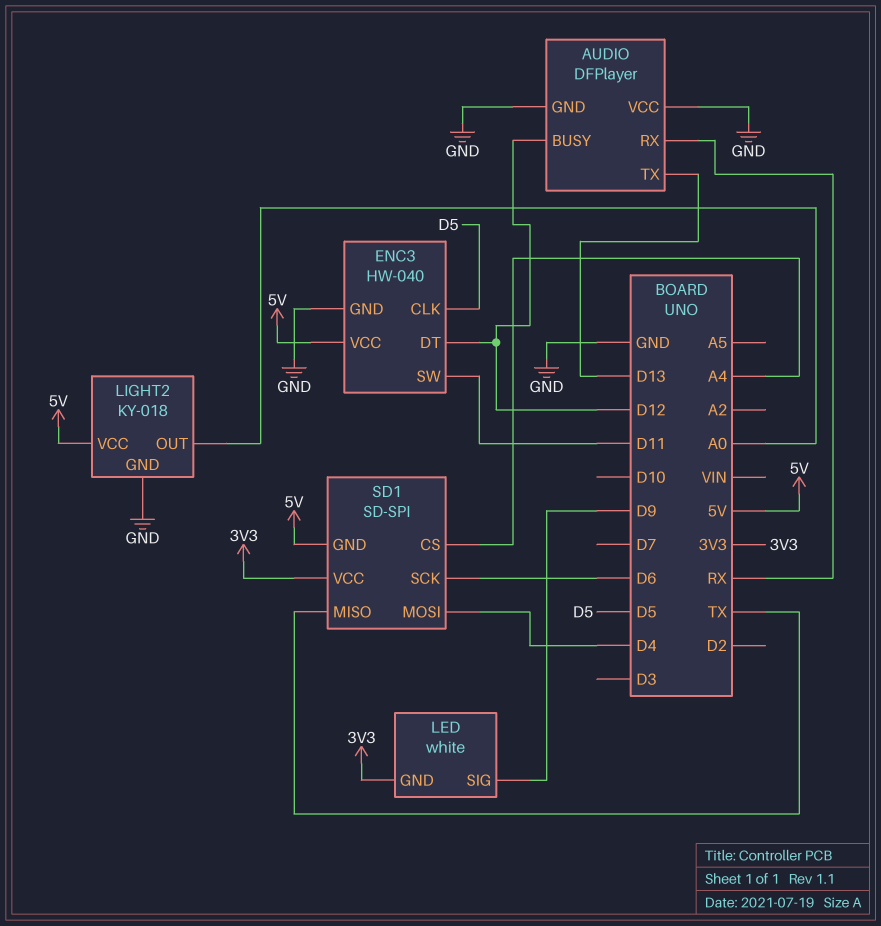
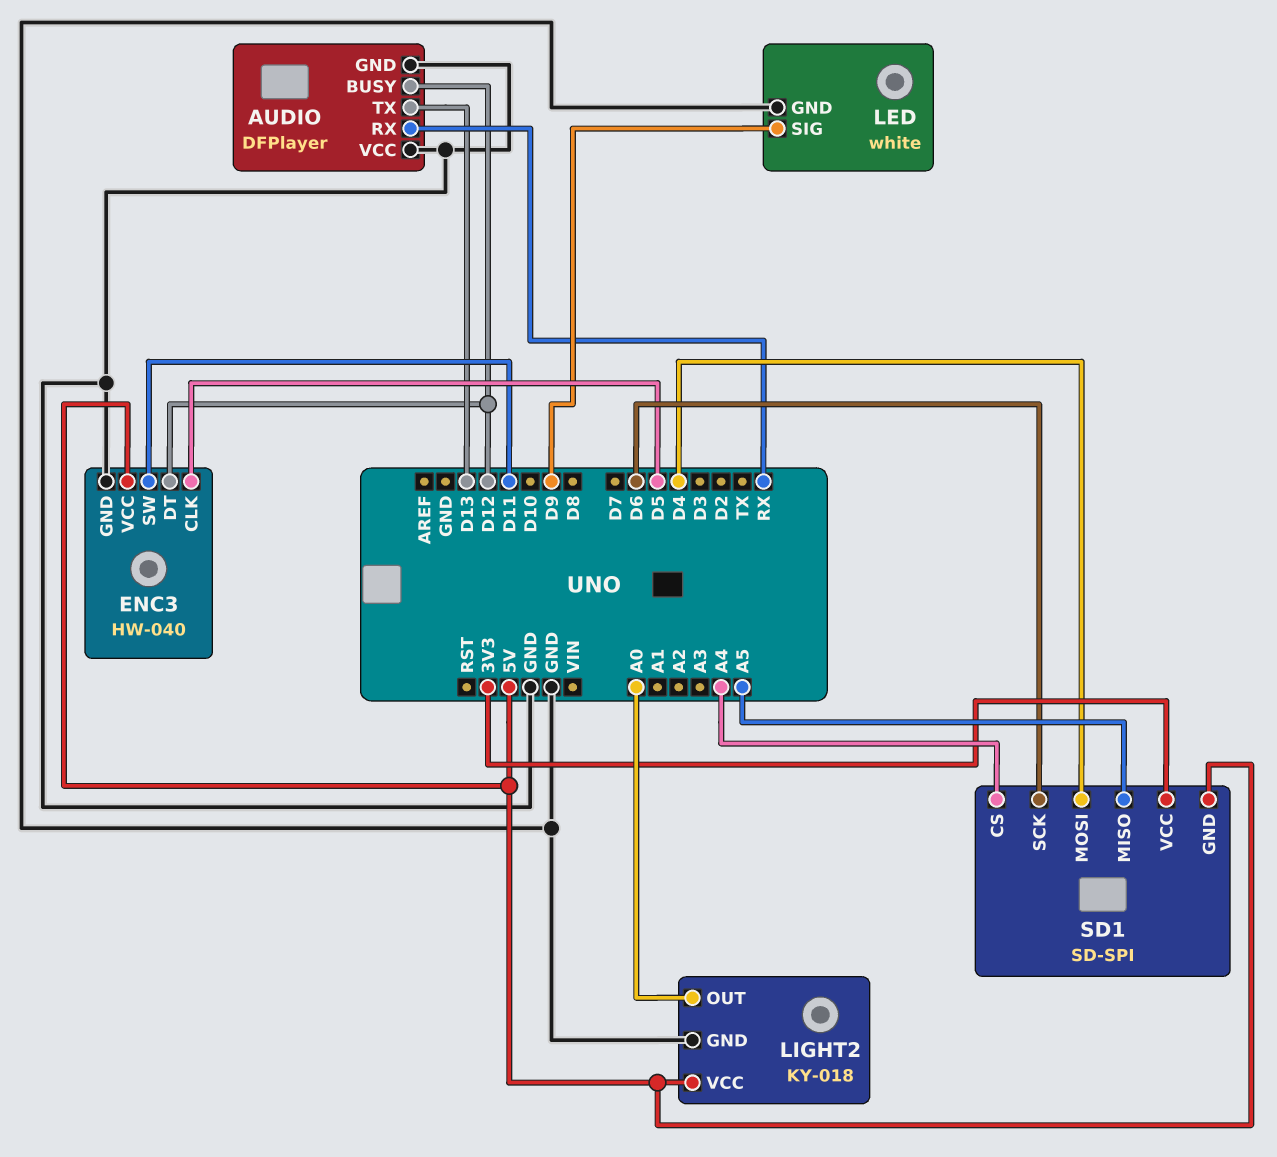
LED pin GND: 3V3 -> GND
SD1 pin MISO: TX -> A5

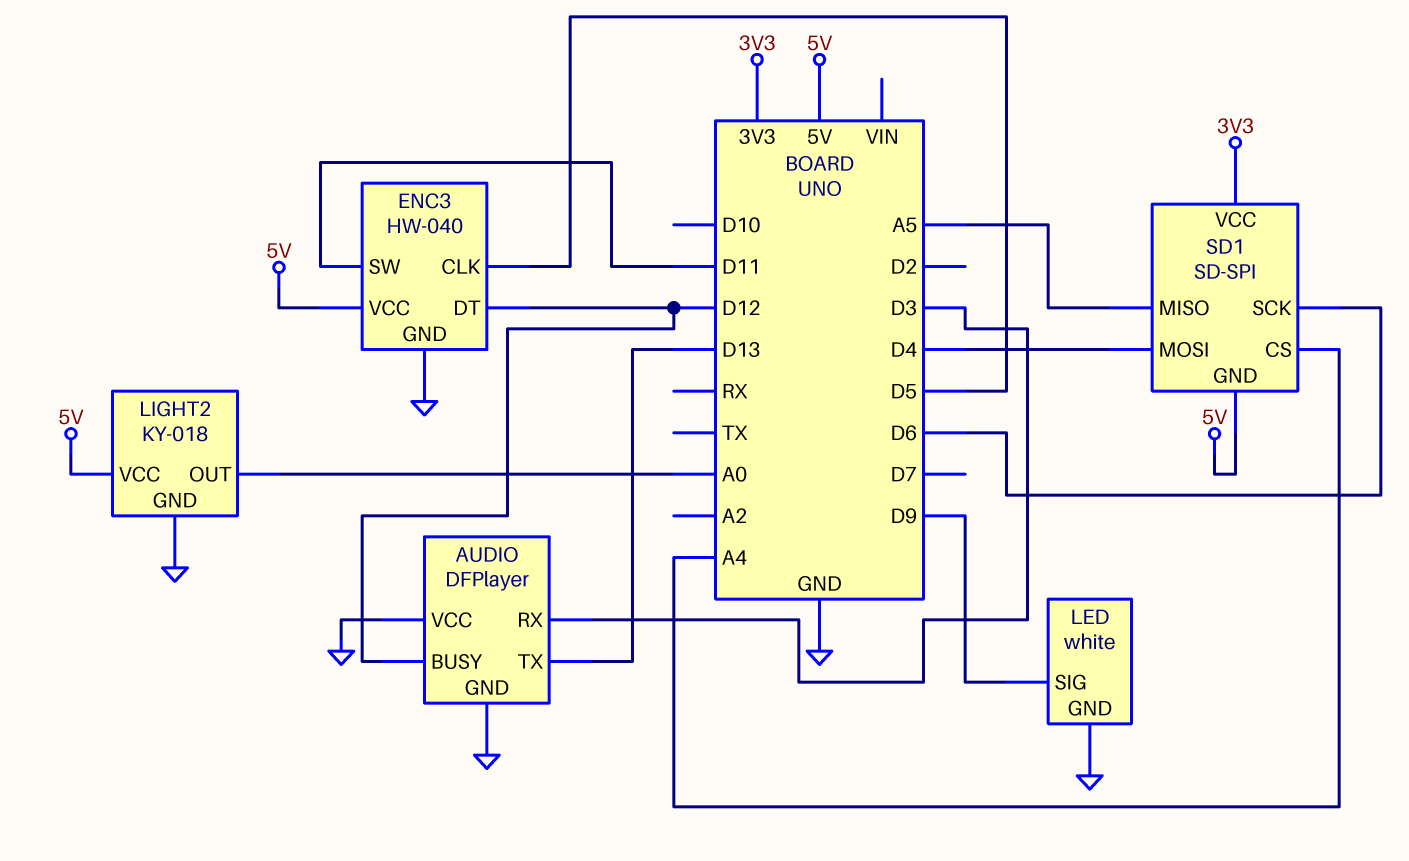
AUDIO pin RX: RX -> D3

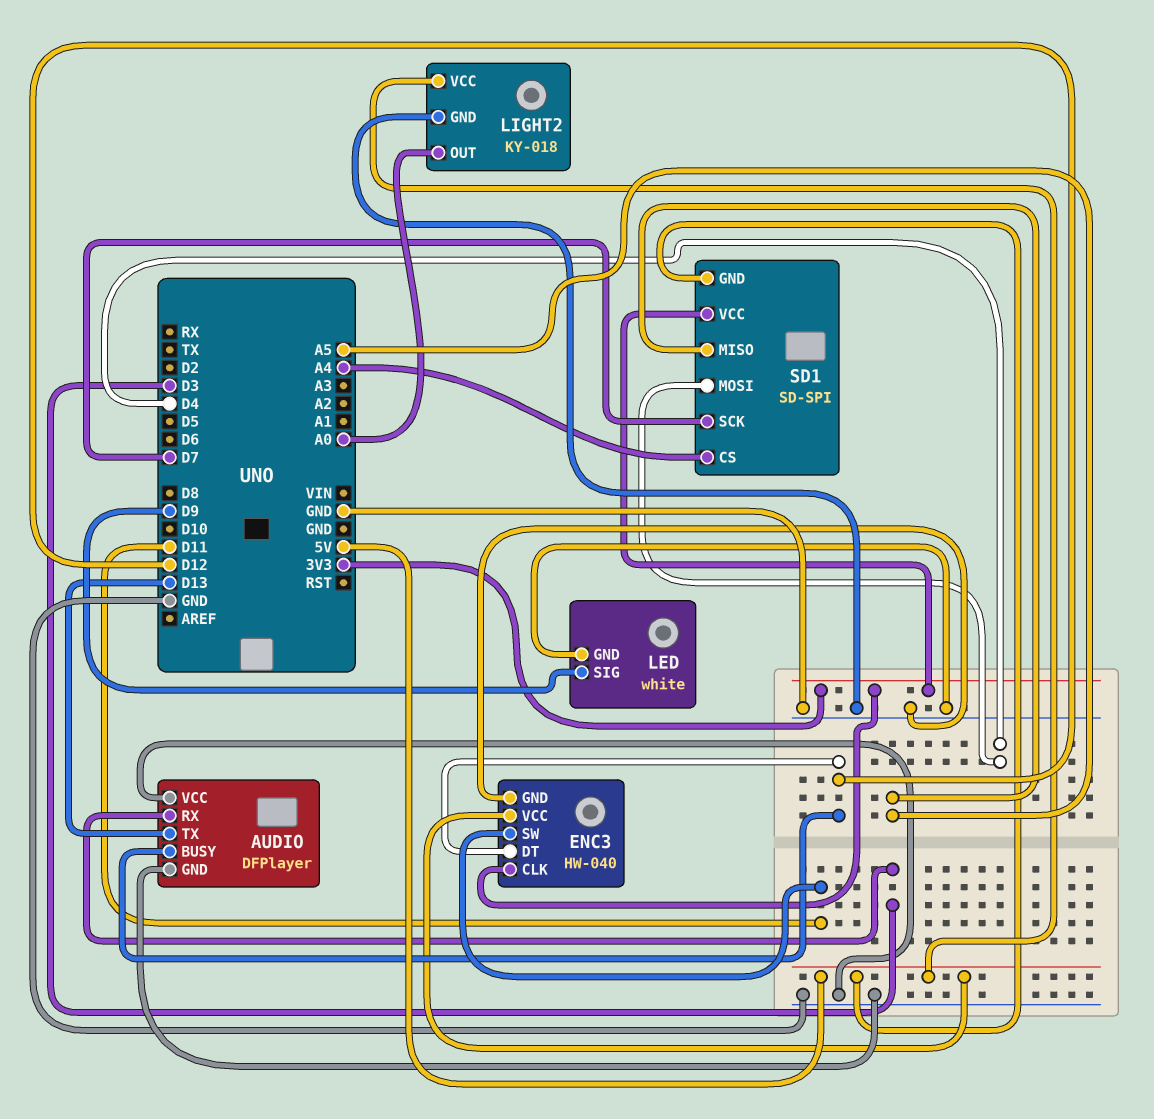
ENC3 pin CLK: D5 -> 3V3
SD1 pin SCK: D6 -> D7

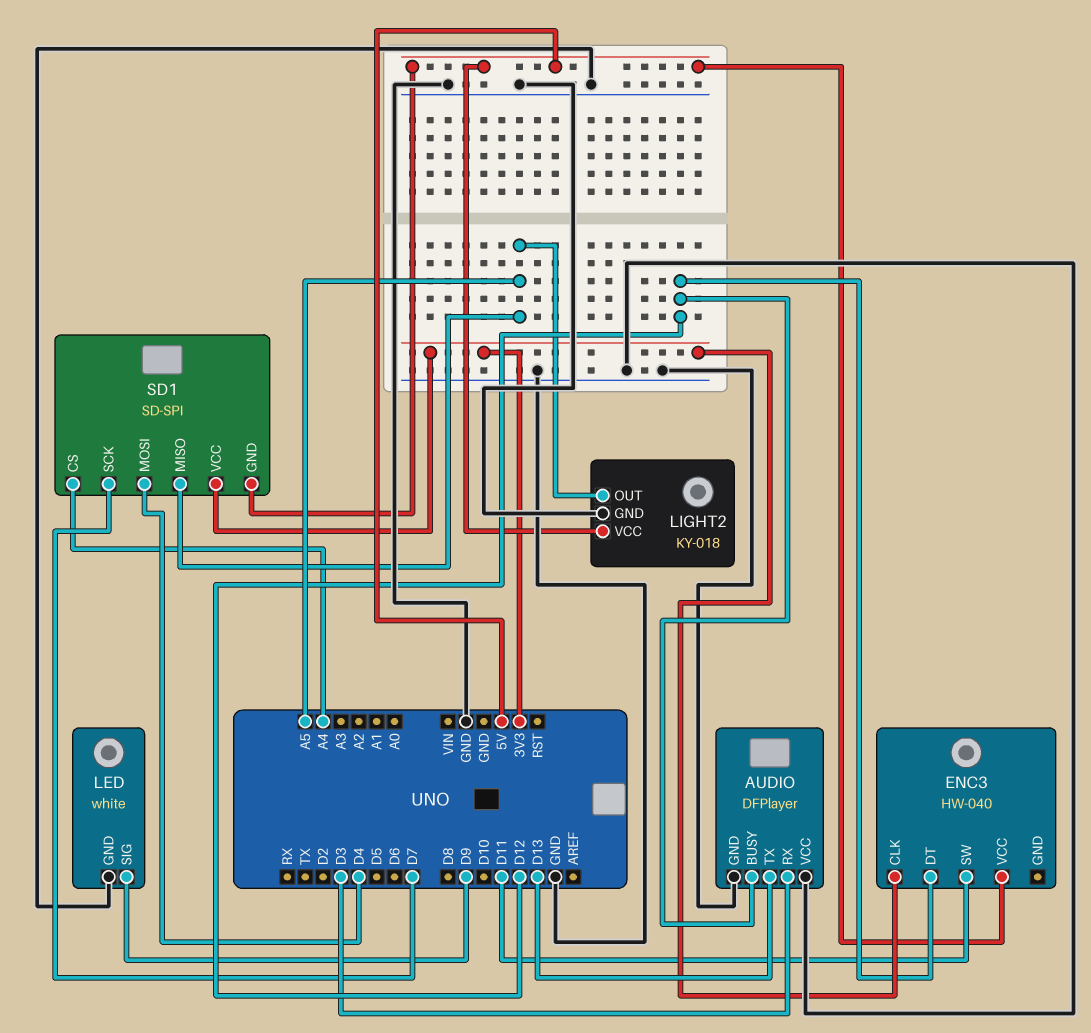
ENC3 pin GND: GND -> none
LIGHT2 pin OUT: A0 -> A5

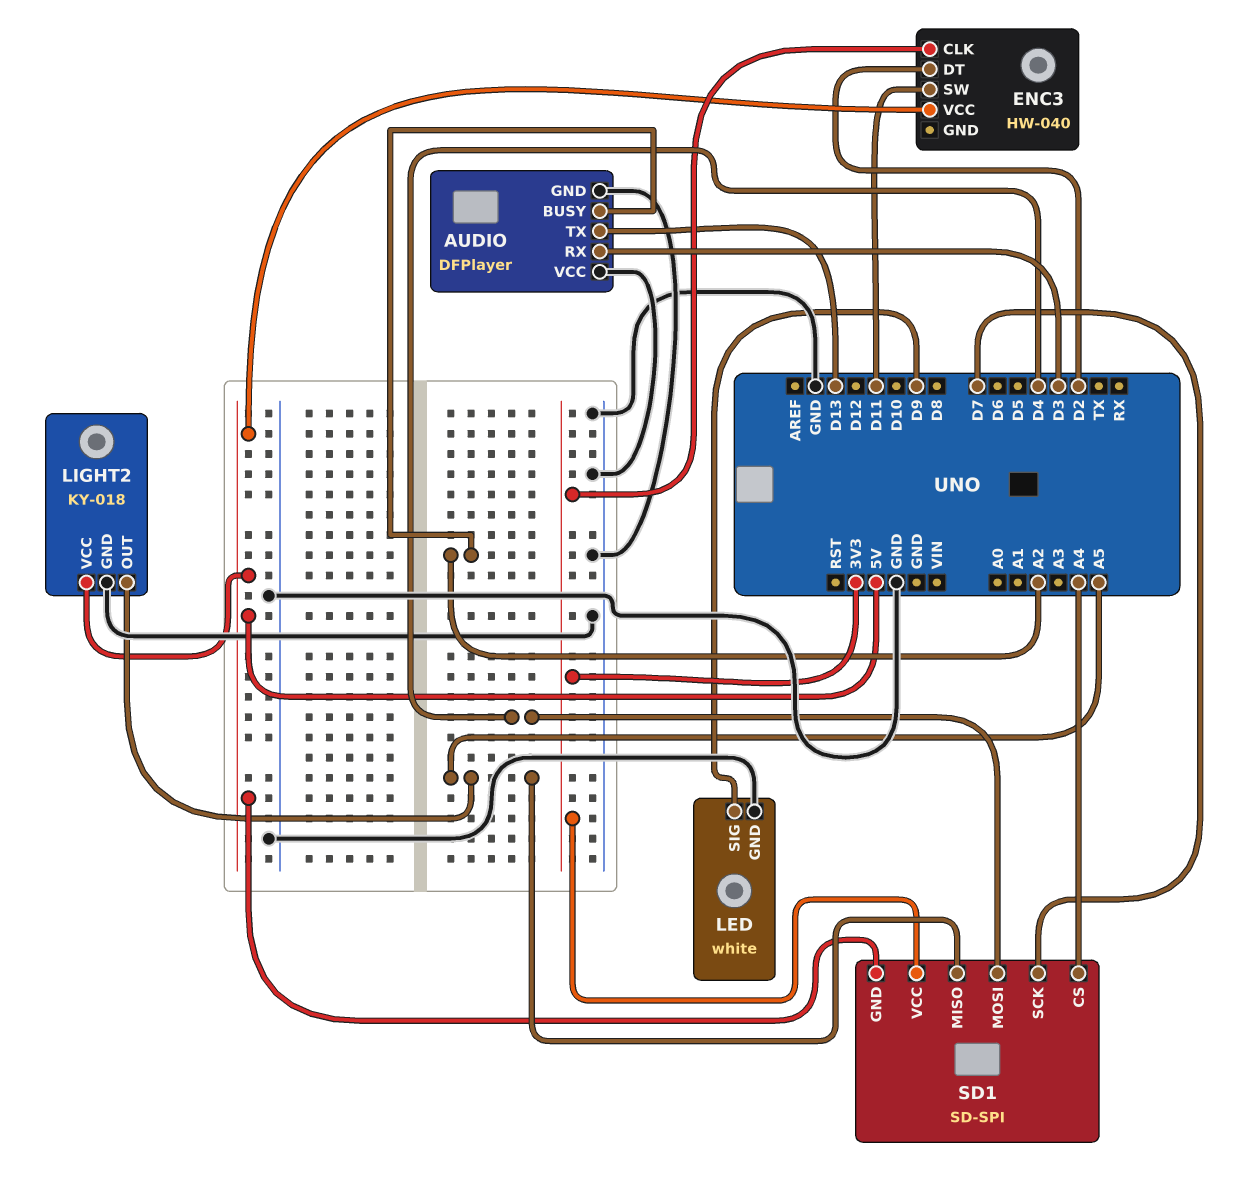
AUDIO pin BUSY: D12 -> A2
ENC3 pin DT: D12 -> D2

